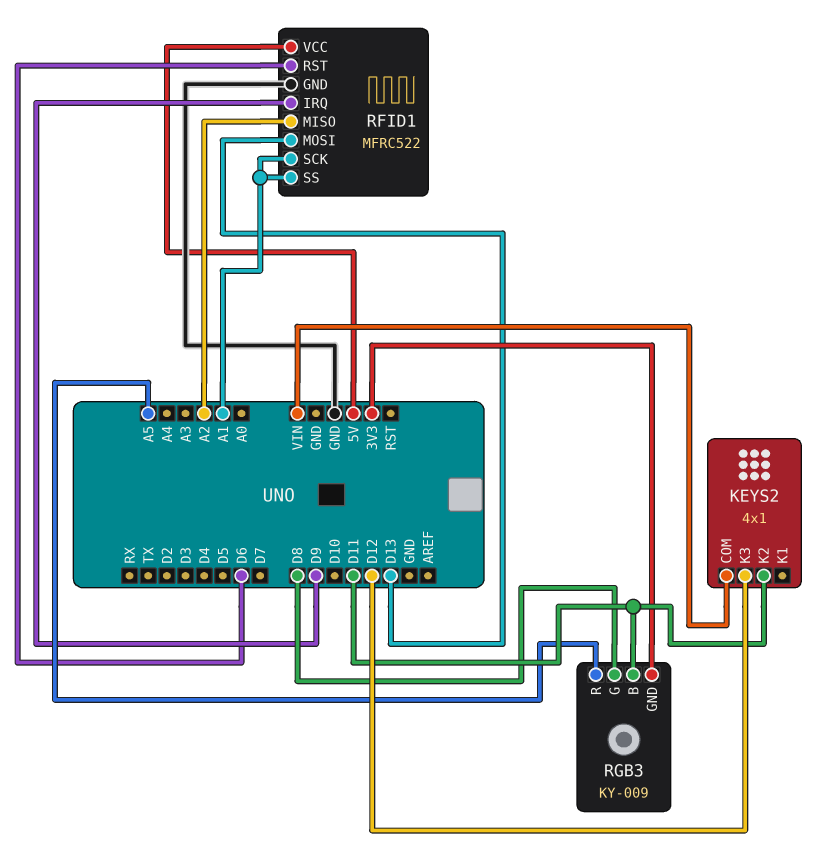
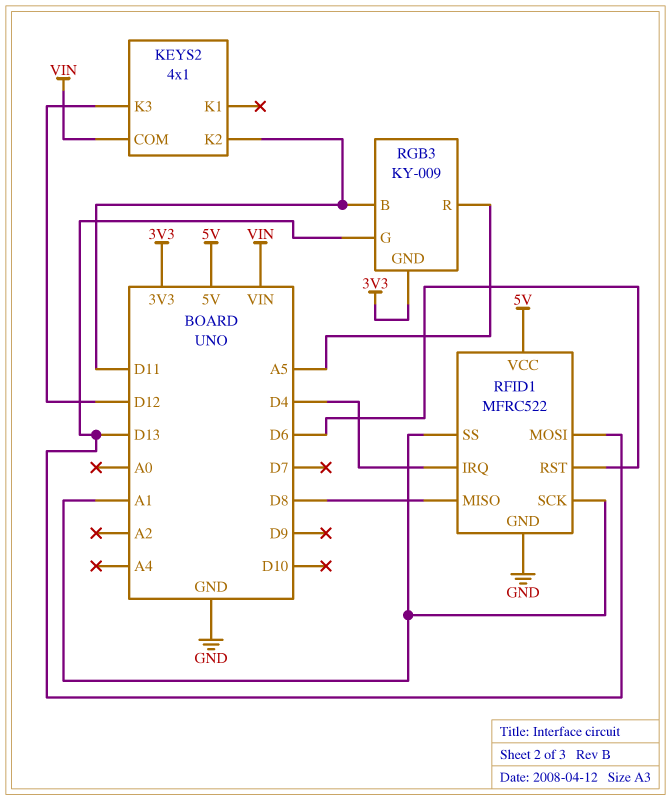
RFID1 pin IRQ: D9 -> D4
RFID1 pin MISO: A2 -> D8
RGB3 pin G: D8 -> D13

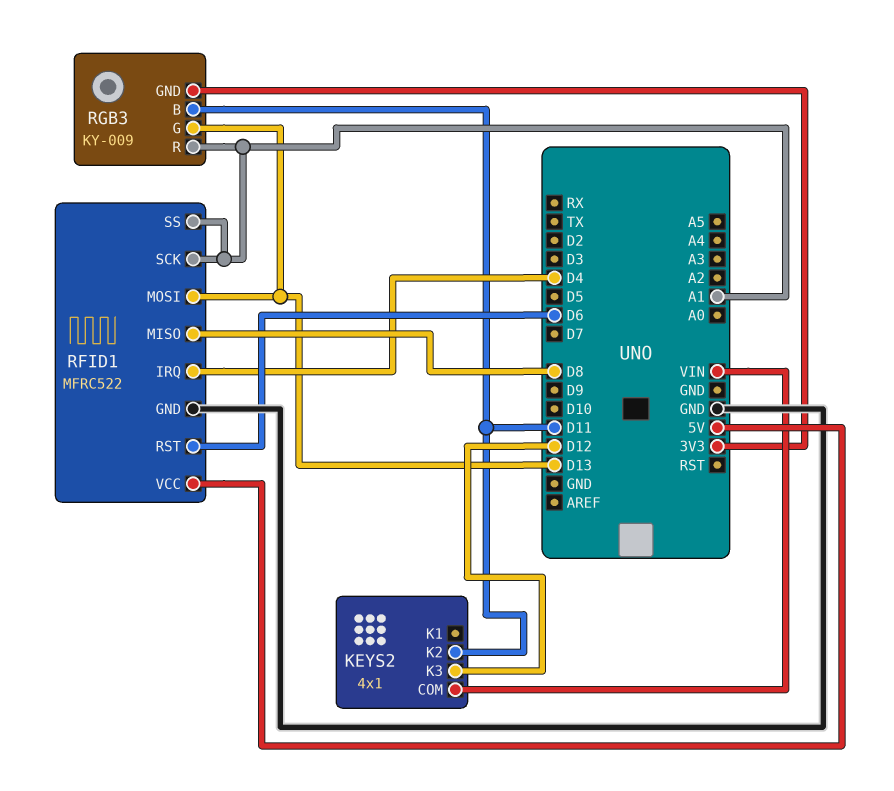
RGB3 pin R: A5 -> A1

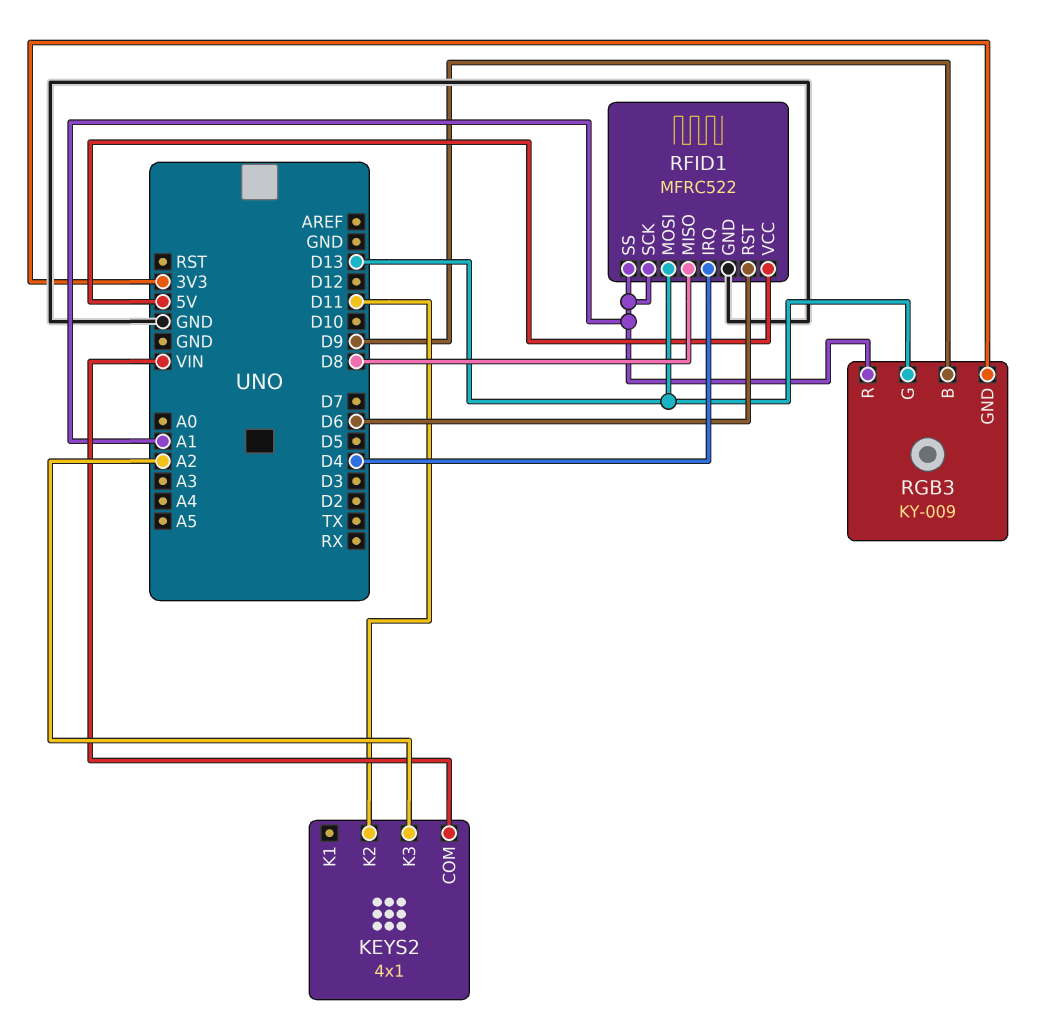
KEYS2 pin K3: D12 -> A2
RGB3 pin B: D11 -> D9

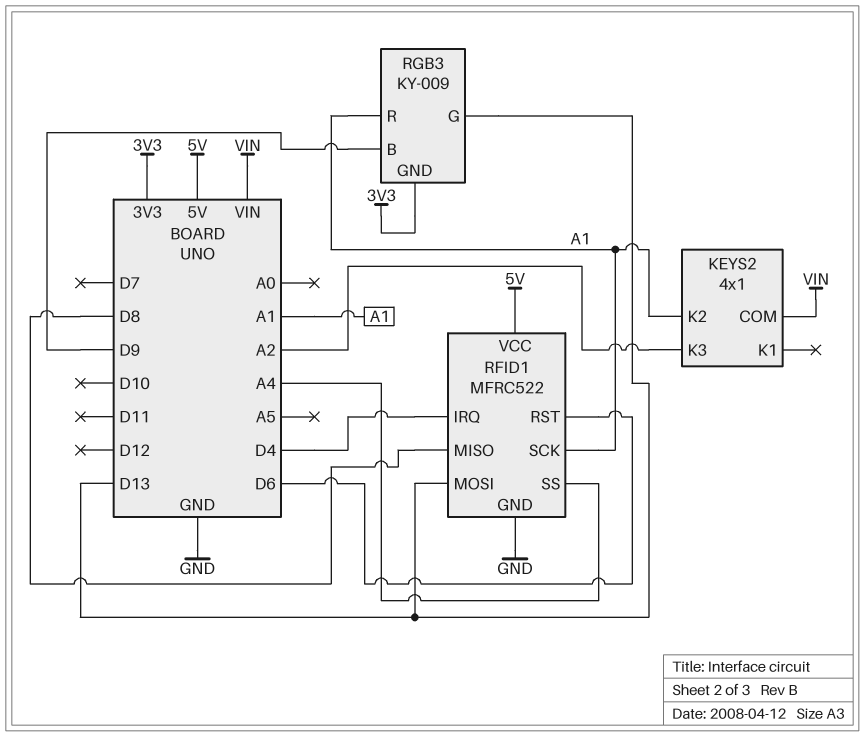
KEYS2 pin K2: D11 -> A1
RFID1 pin SS: A1 -> A4

